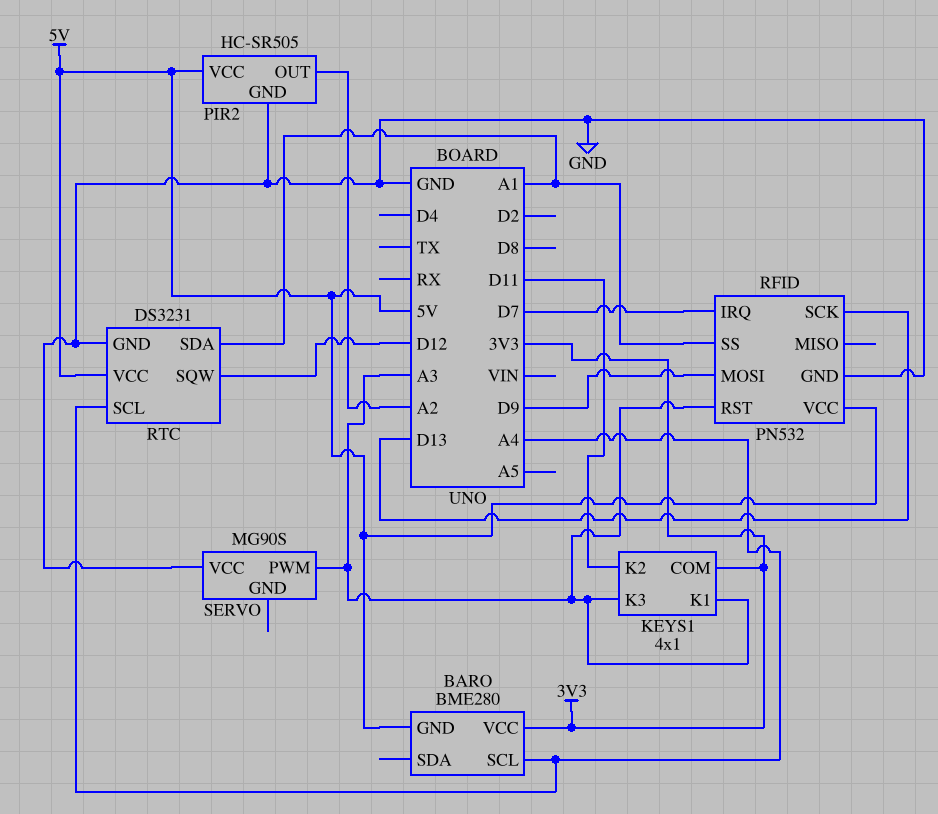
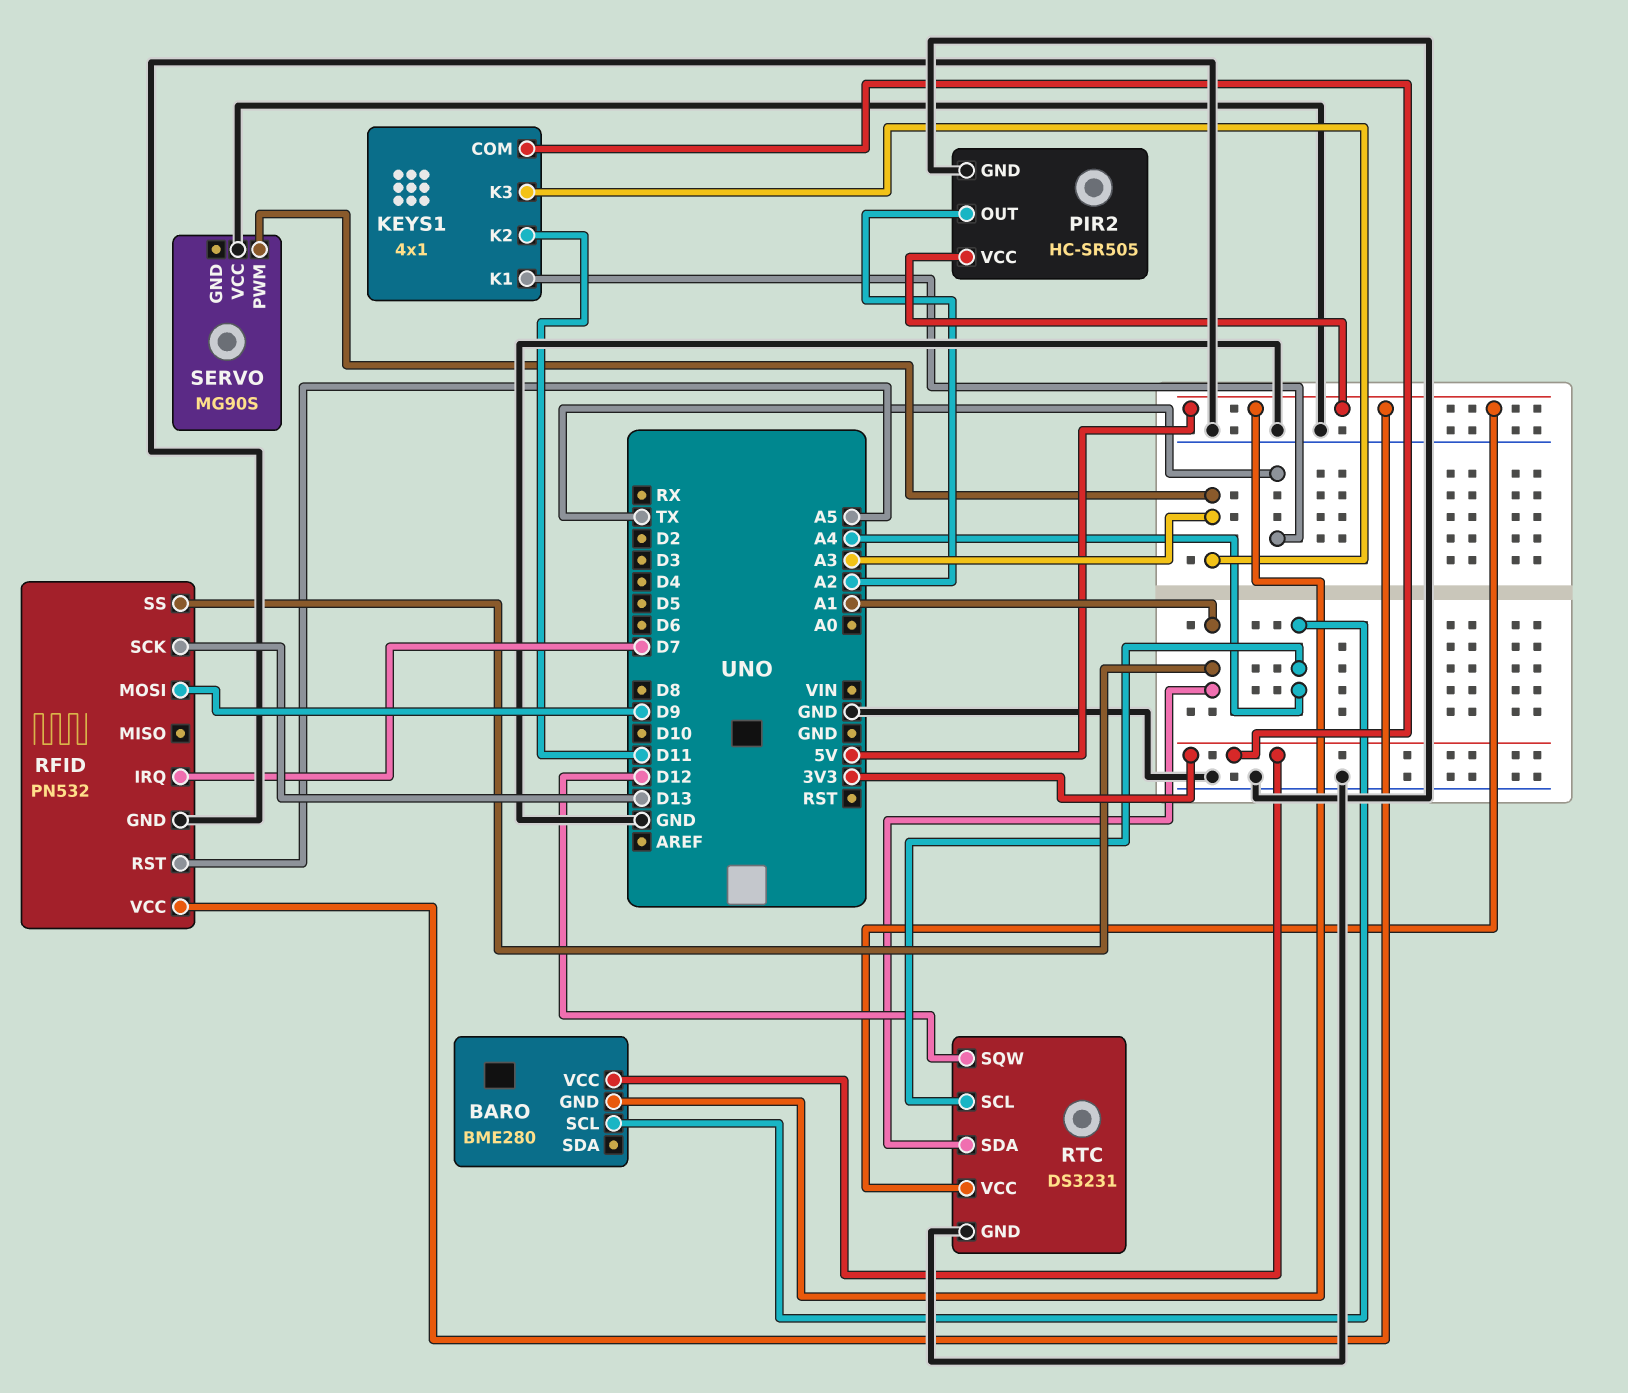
KEYS1 pin K1: A3 -> TX
RFID pin RST: A3 -> A5

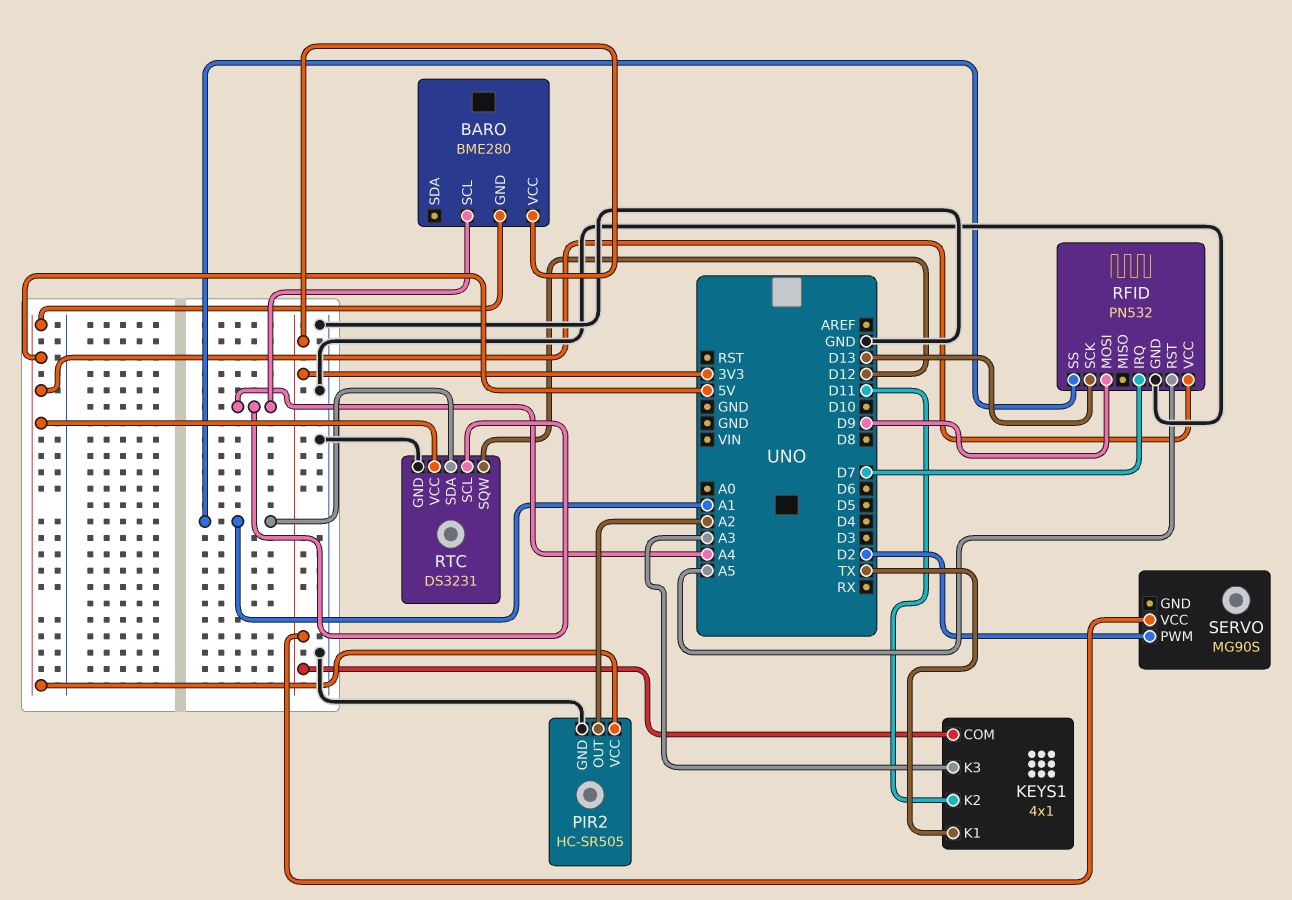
SERVO pin PWM: A3 -> D2
SERVO pin VCC: GND -> 3V3

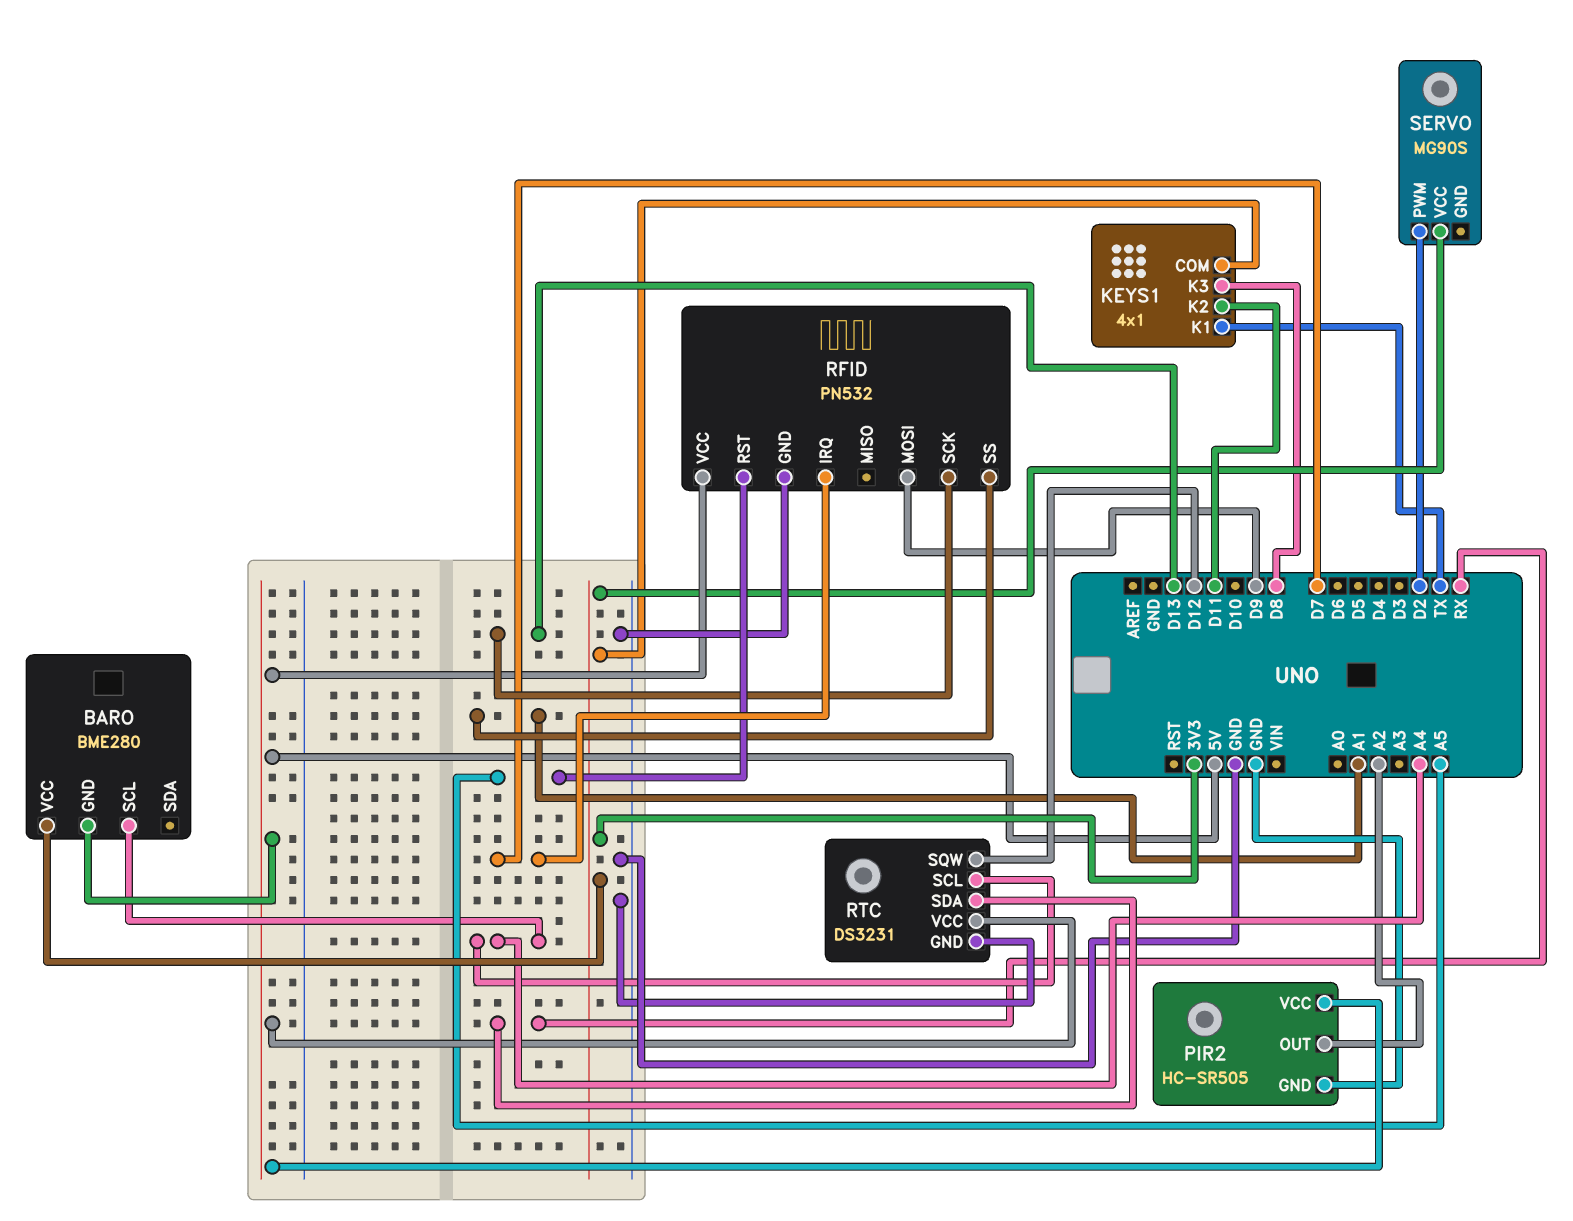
KEYS1 pin K3: A3 -> D8
RTC pin SDA: A1 -> RX

